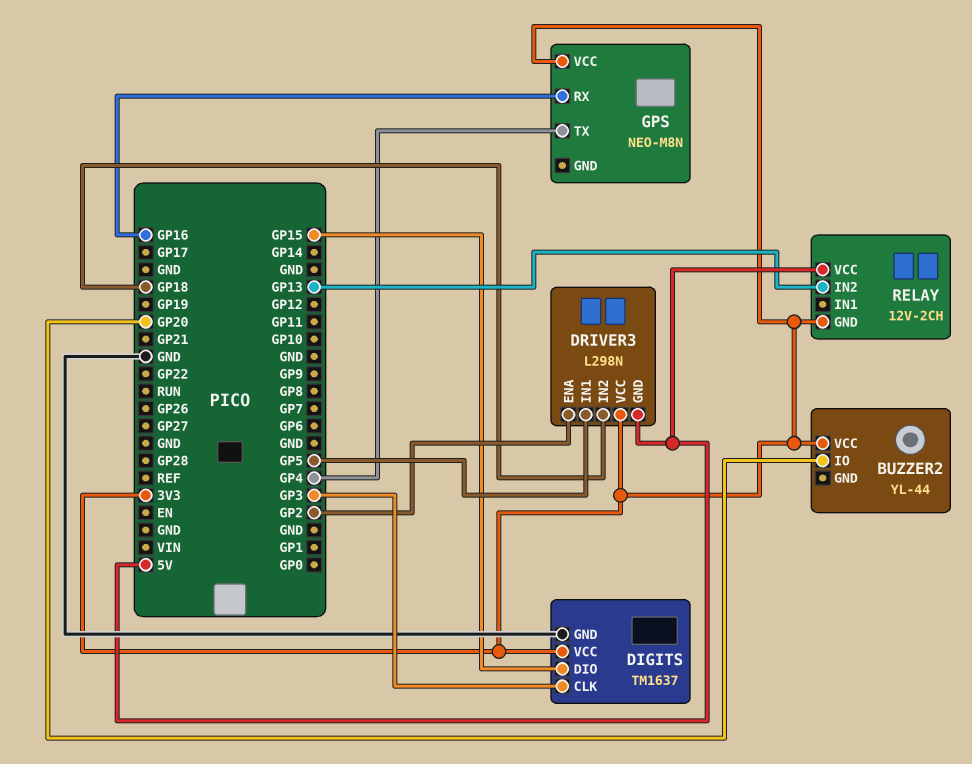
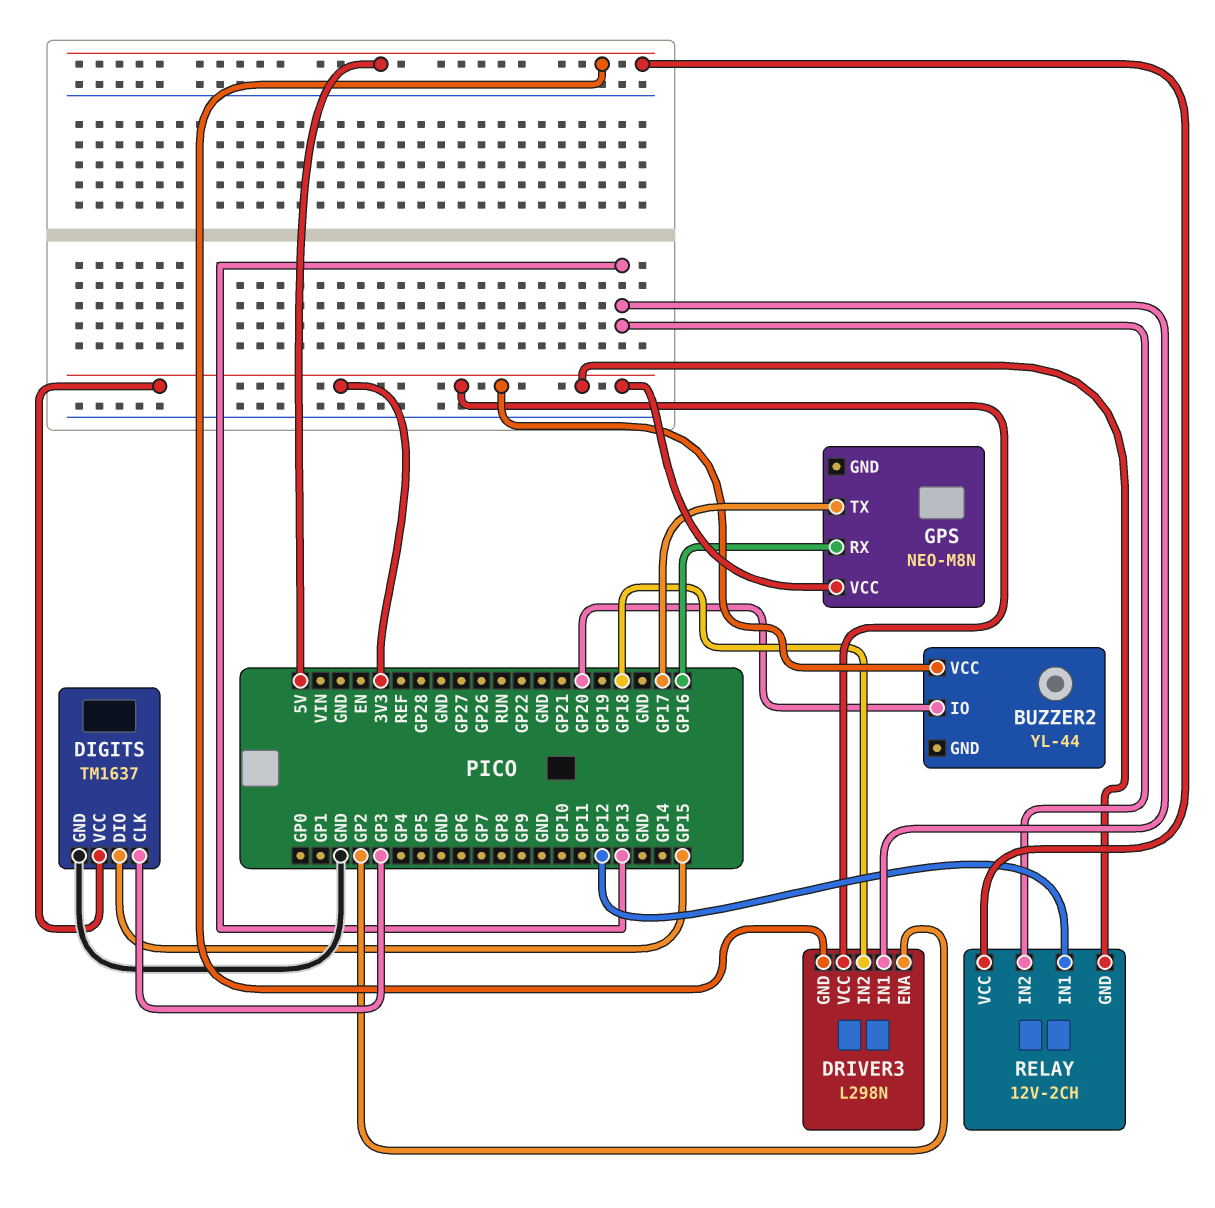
DRIVER3 pin IN1: GP5 -> GP13
GPS pin TX: GP4 -> GP17
RELAY pin IN1: none -> GP12

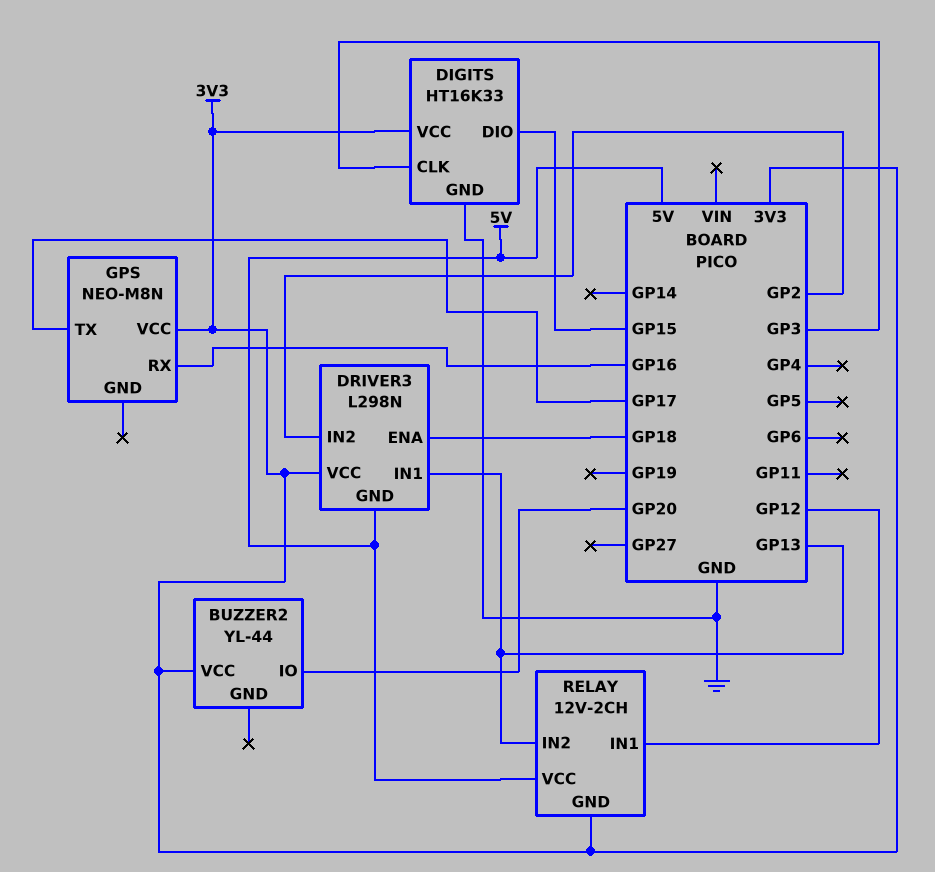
DIGITS: TM1637 -> HT16K33
DRIVER3 pin ENA: GP2 -> GP18
DRIVER3 pin IN2: GP18 -> GP2

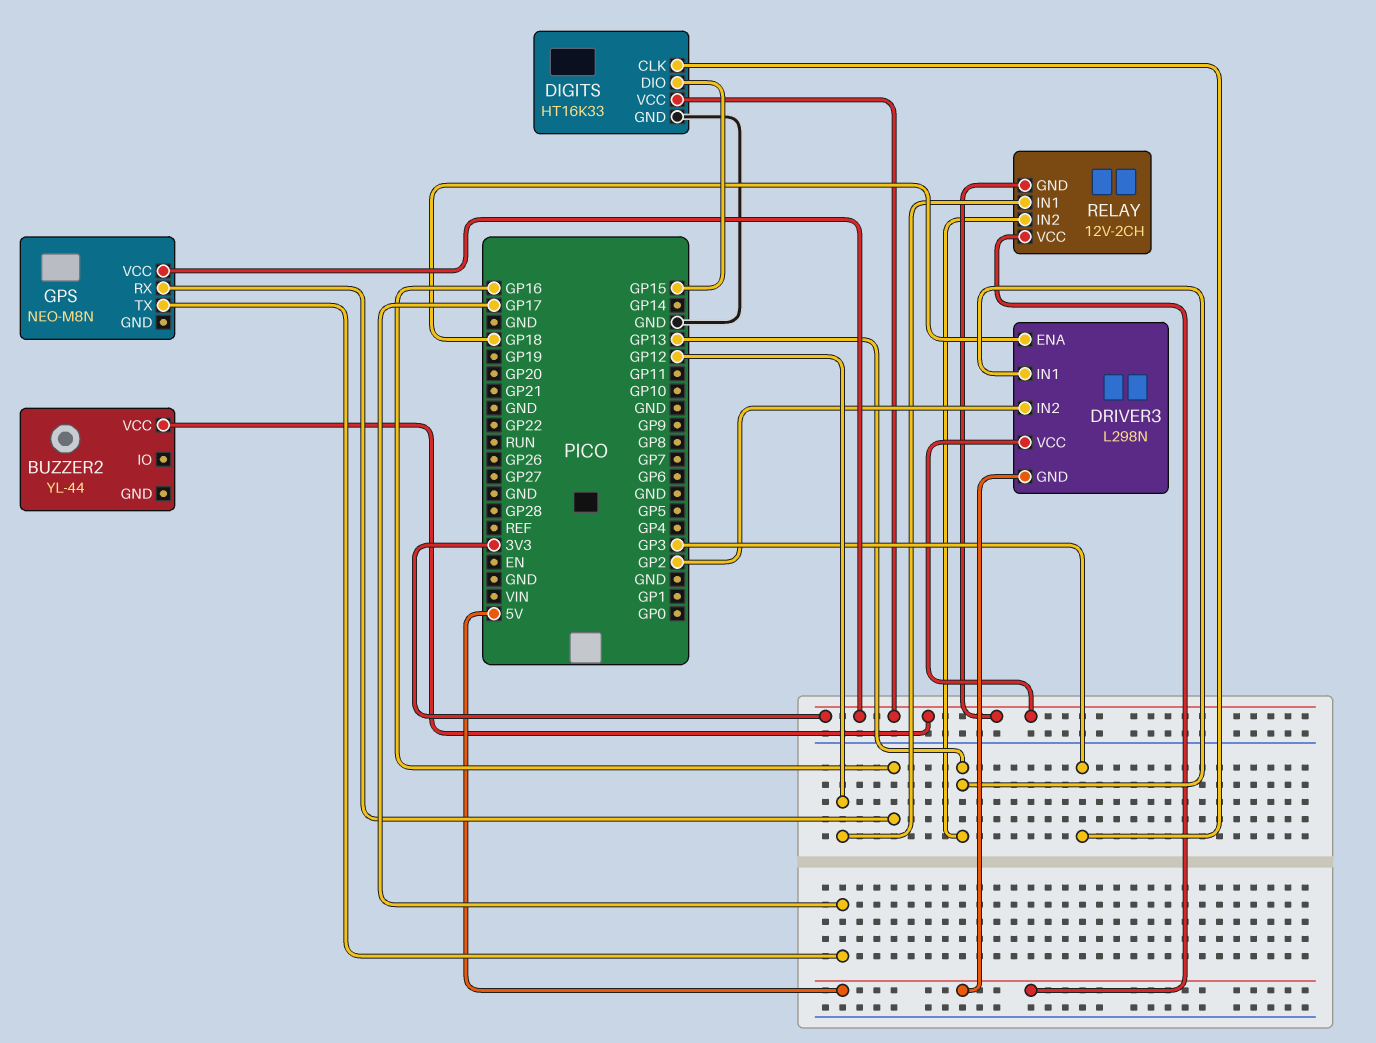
BUZZER2 pin IO: GP20 -> none

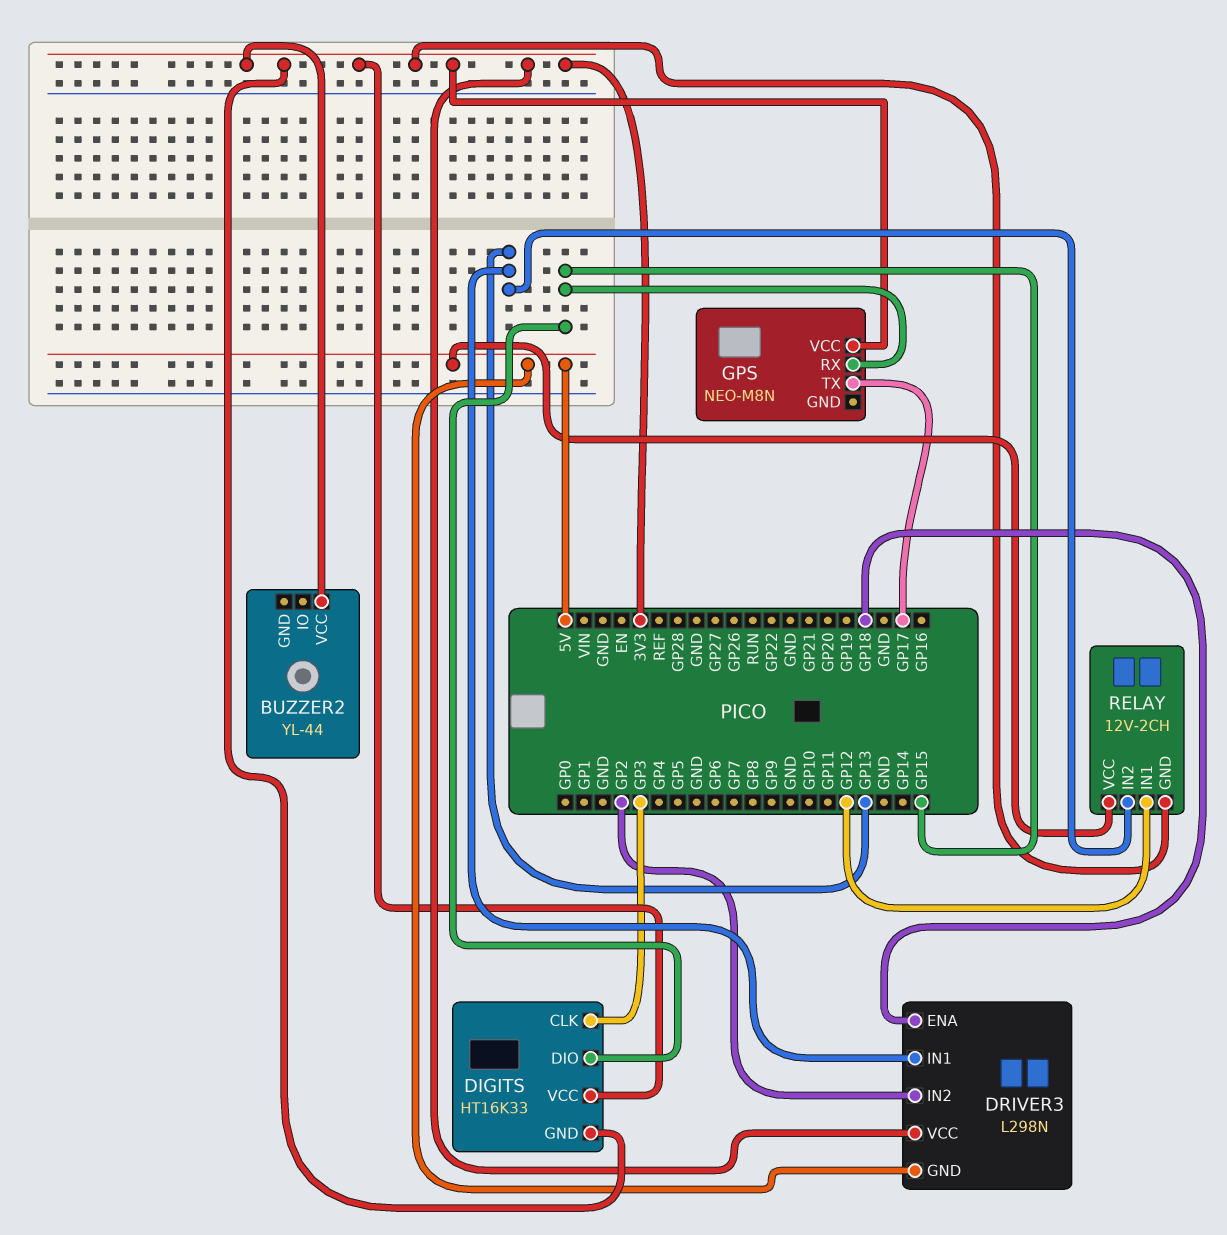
DIGITS pin GND: GND -> 3V3
GPS pin RX: GP16 -> GP15

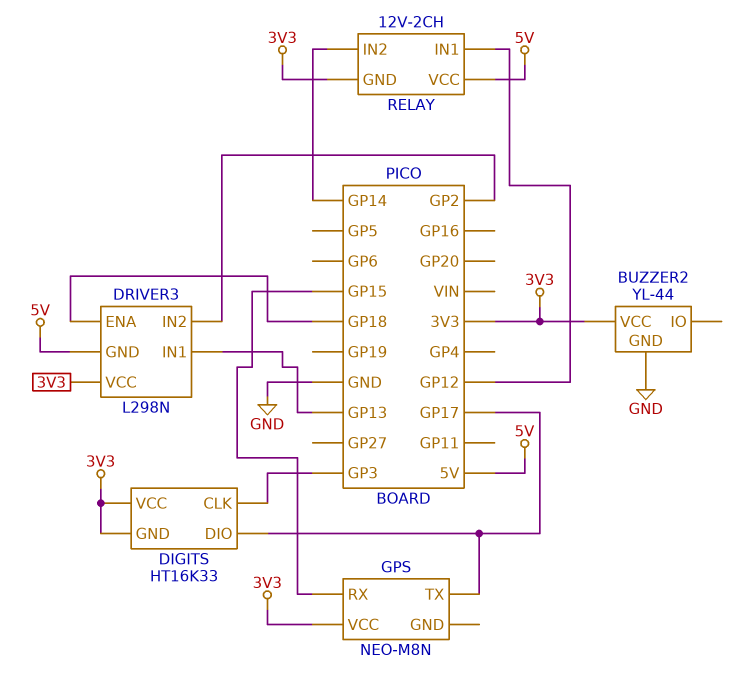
BUZZER2 pin GND: none -> GND
DIGITS pin DIO: GP15 -> GP17
RELAY pin IN2: GP13 -> GP14

